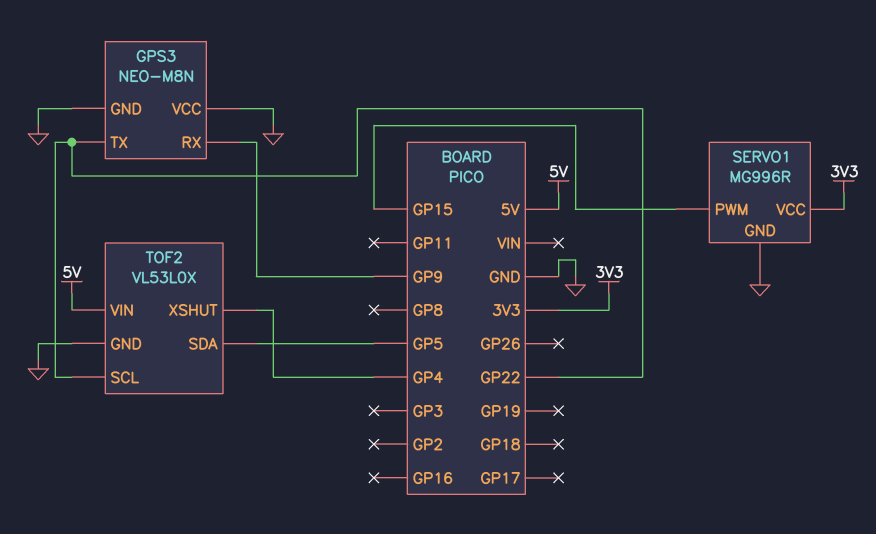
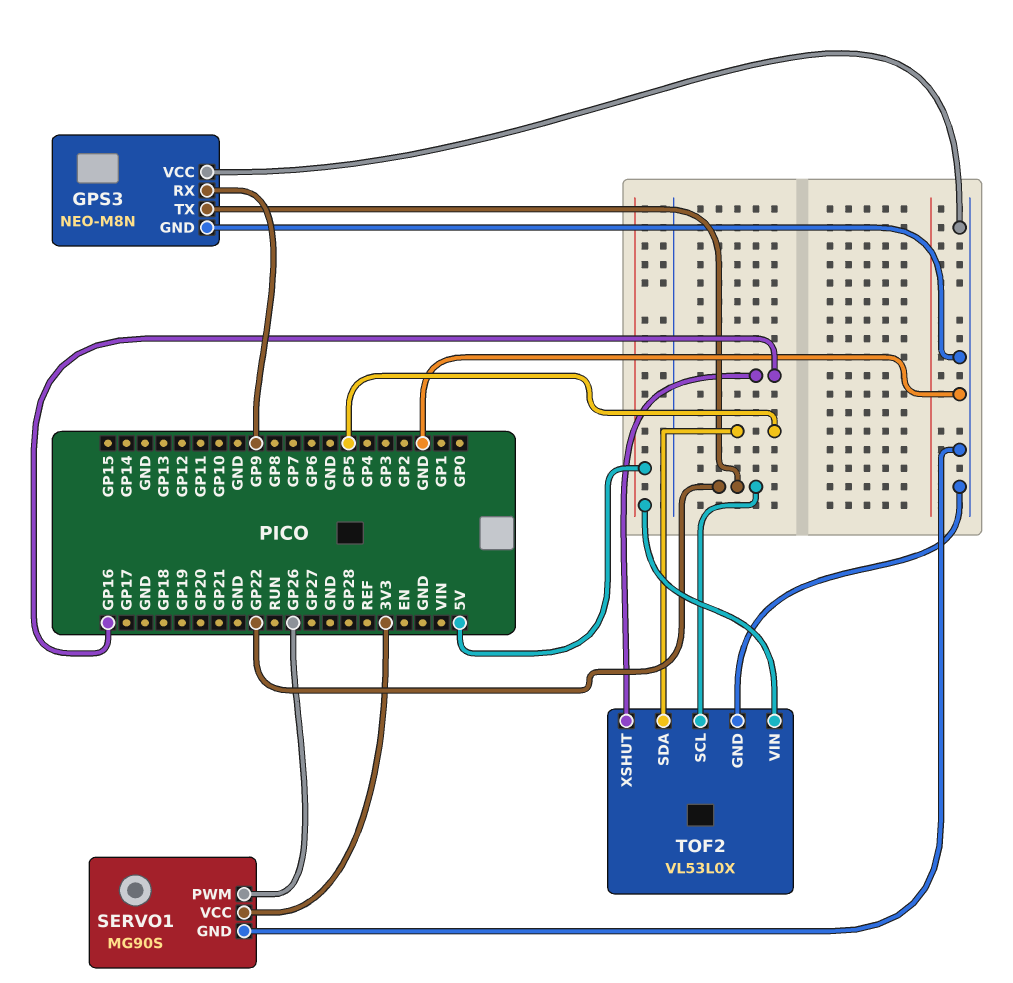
SERVO1: MG996R -> MG90S
SERVO1 pin PWM: GP15 -> GP26
TOF2 pin XSHUT: GP4 -> GP16

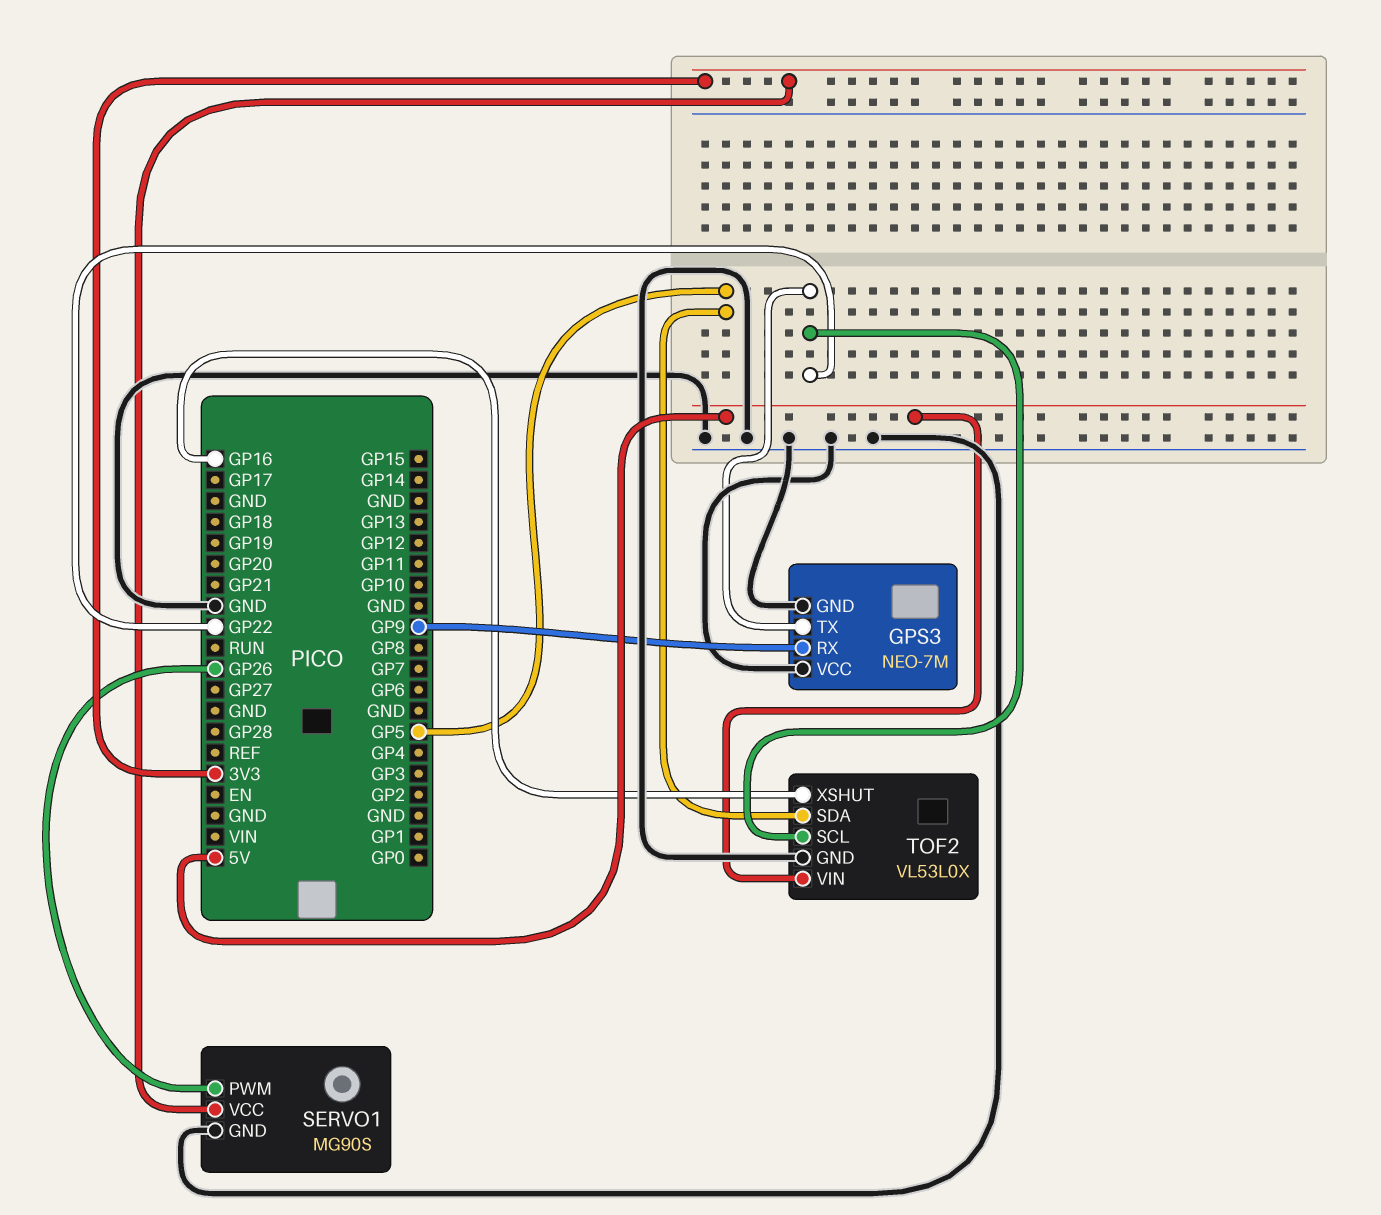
GPS3: NEO-M8N -> NEO-7M

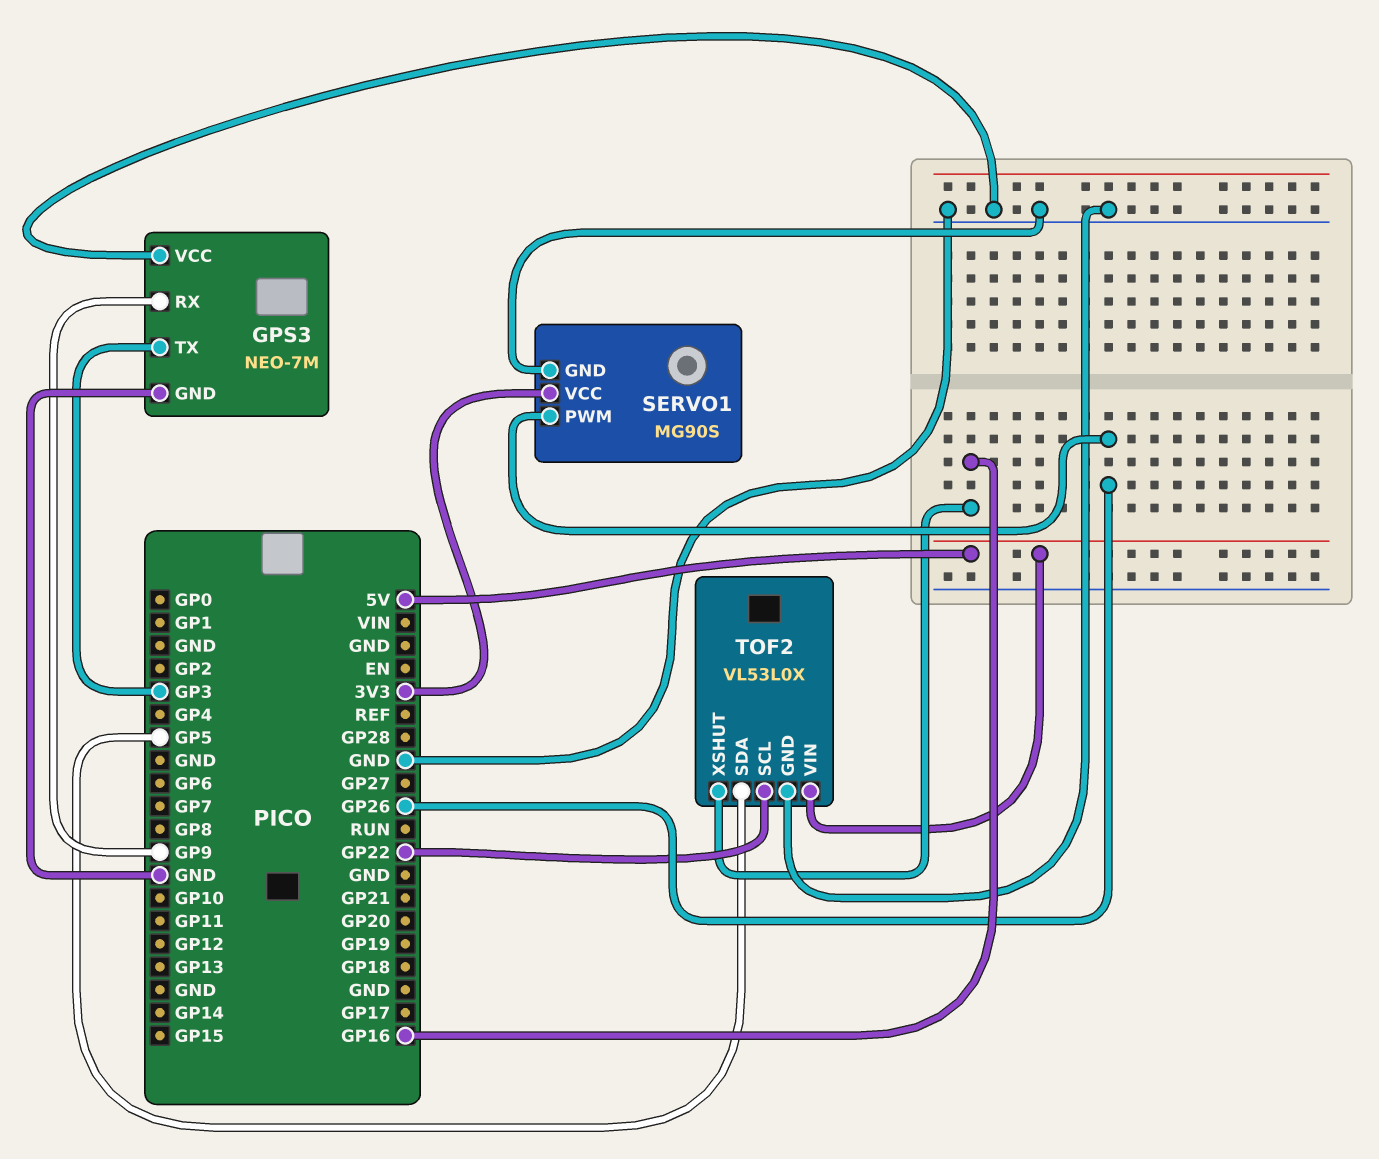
GPS3 pin TX: GP22 -> GP3

